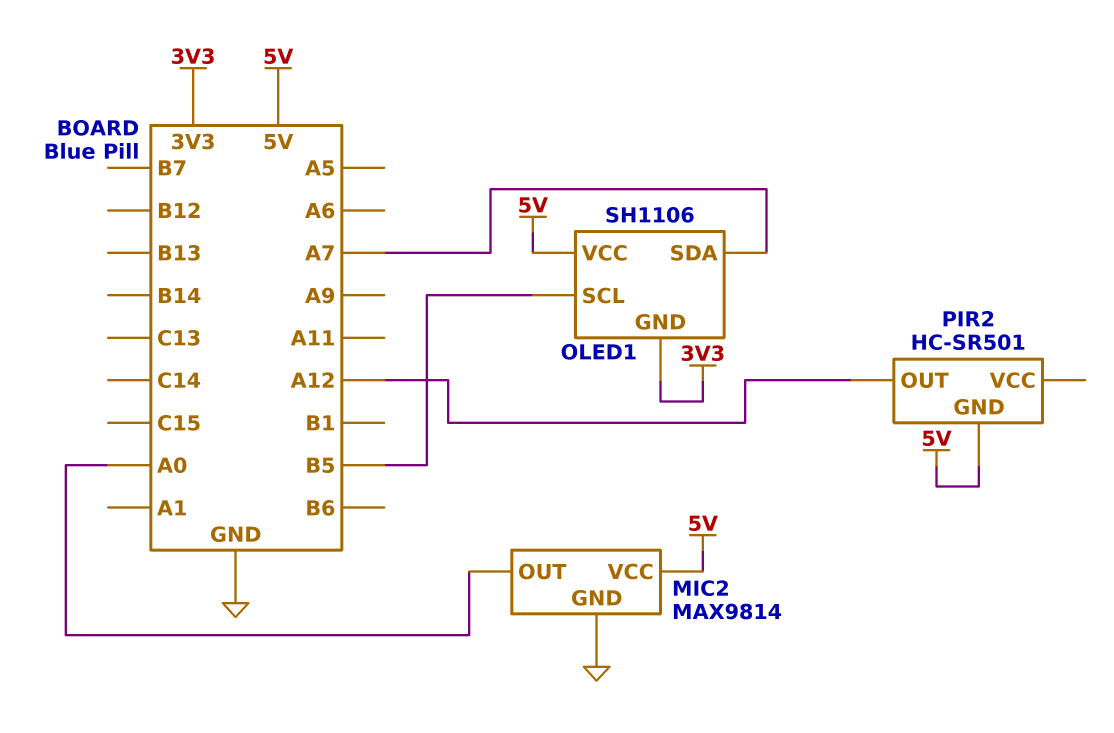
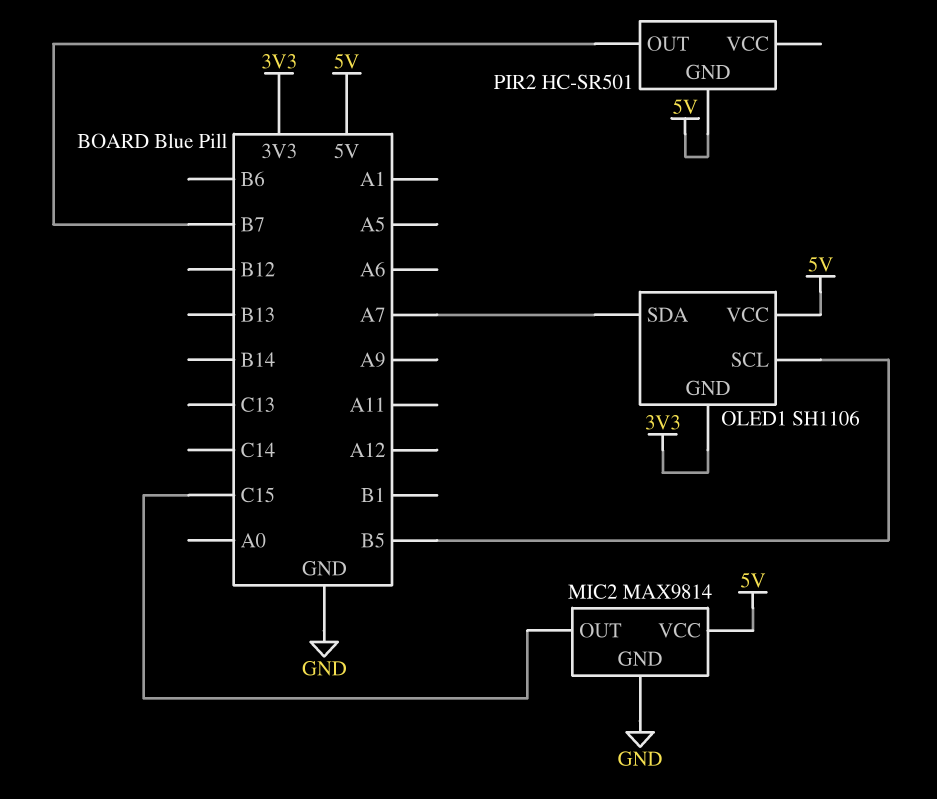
MIC2 pin OUT: A0 -> C15
PIR2 pin OUT: A12 -> B7

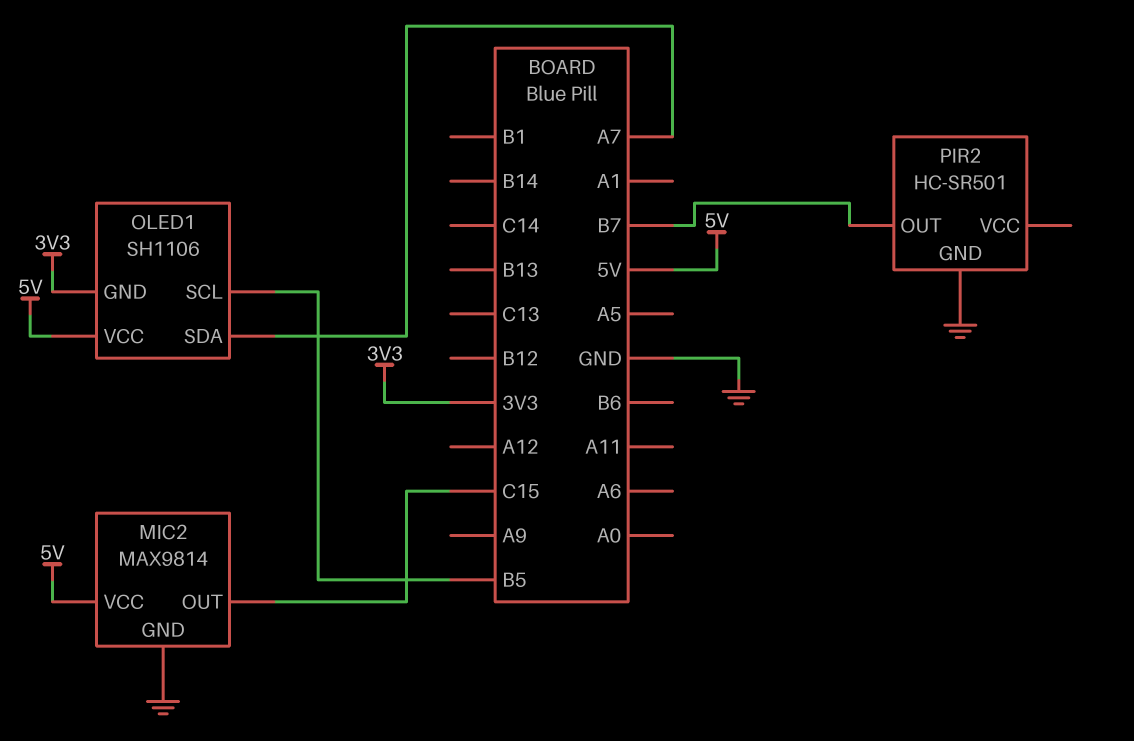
PIR2 pin GND: 5V -> GND

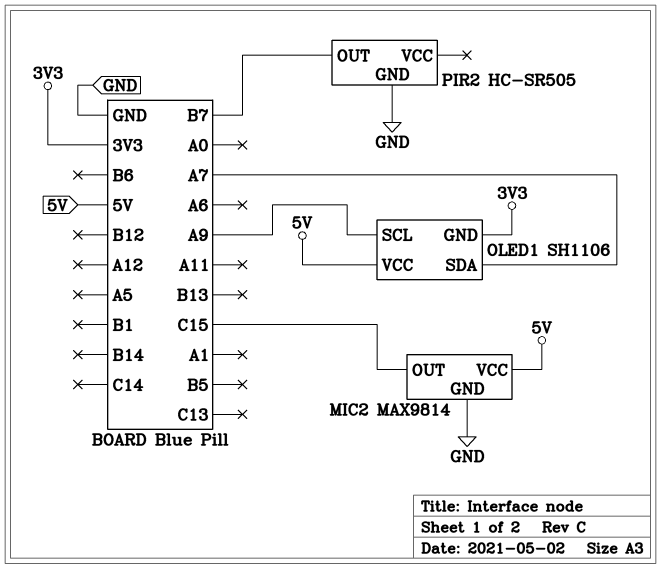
OLED1 pin SCL: B5 -> A9
PIR2: HC-SR501 -> HC-SR505

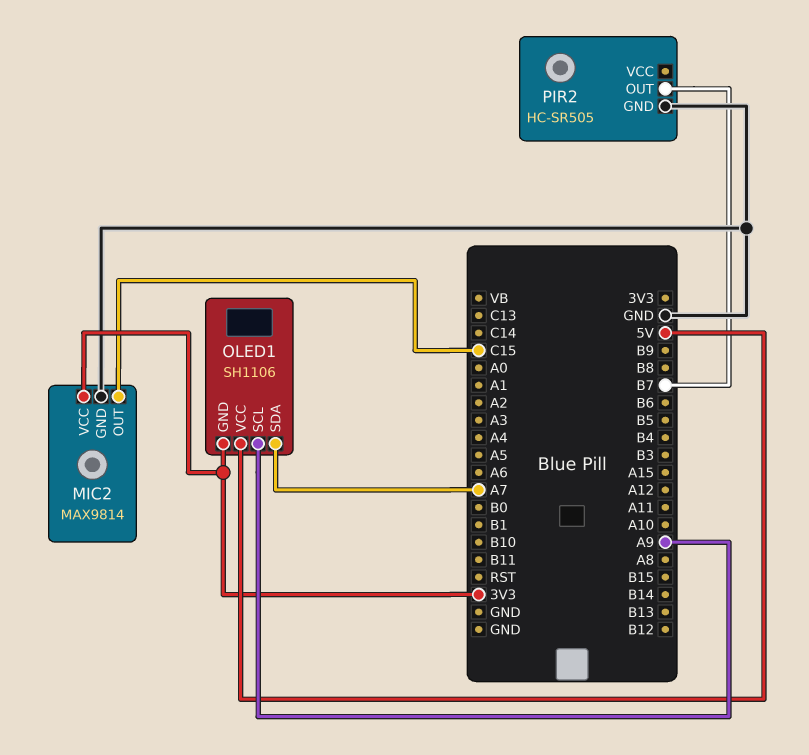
MIC2 pin VCC: 5V -> 3V3

